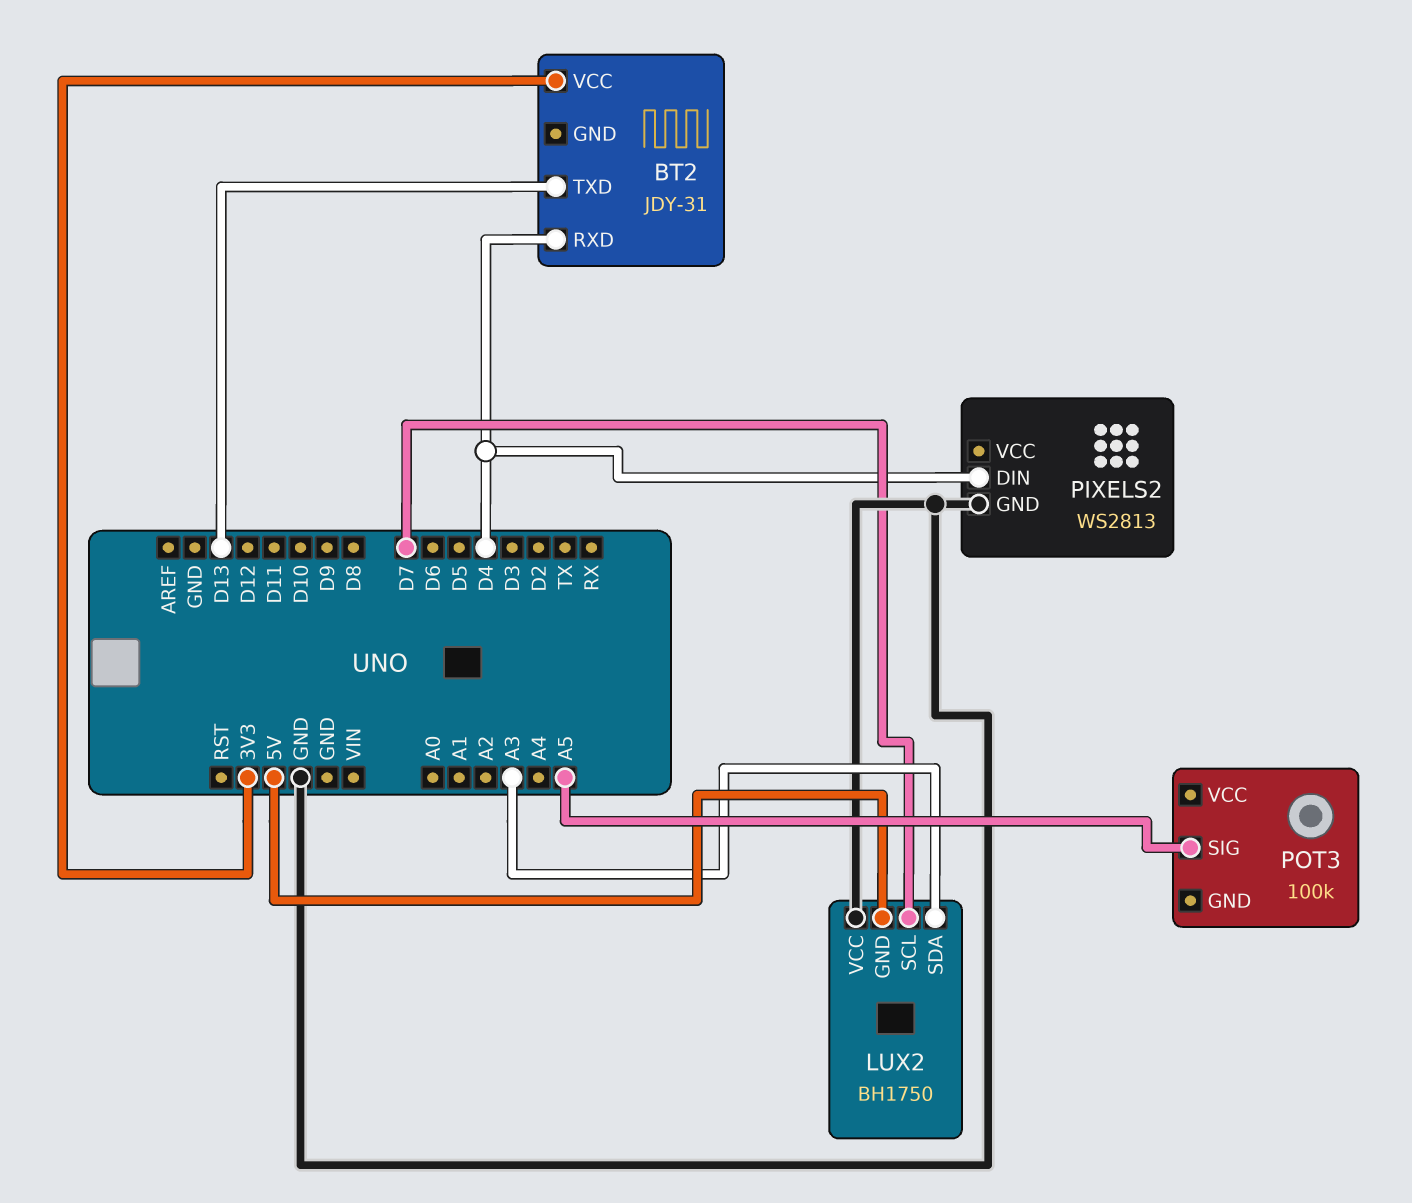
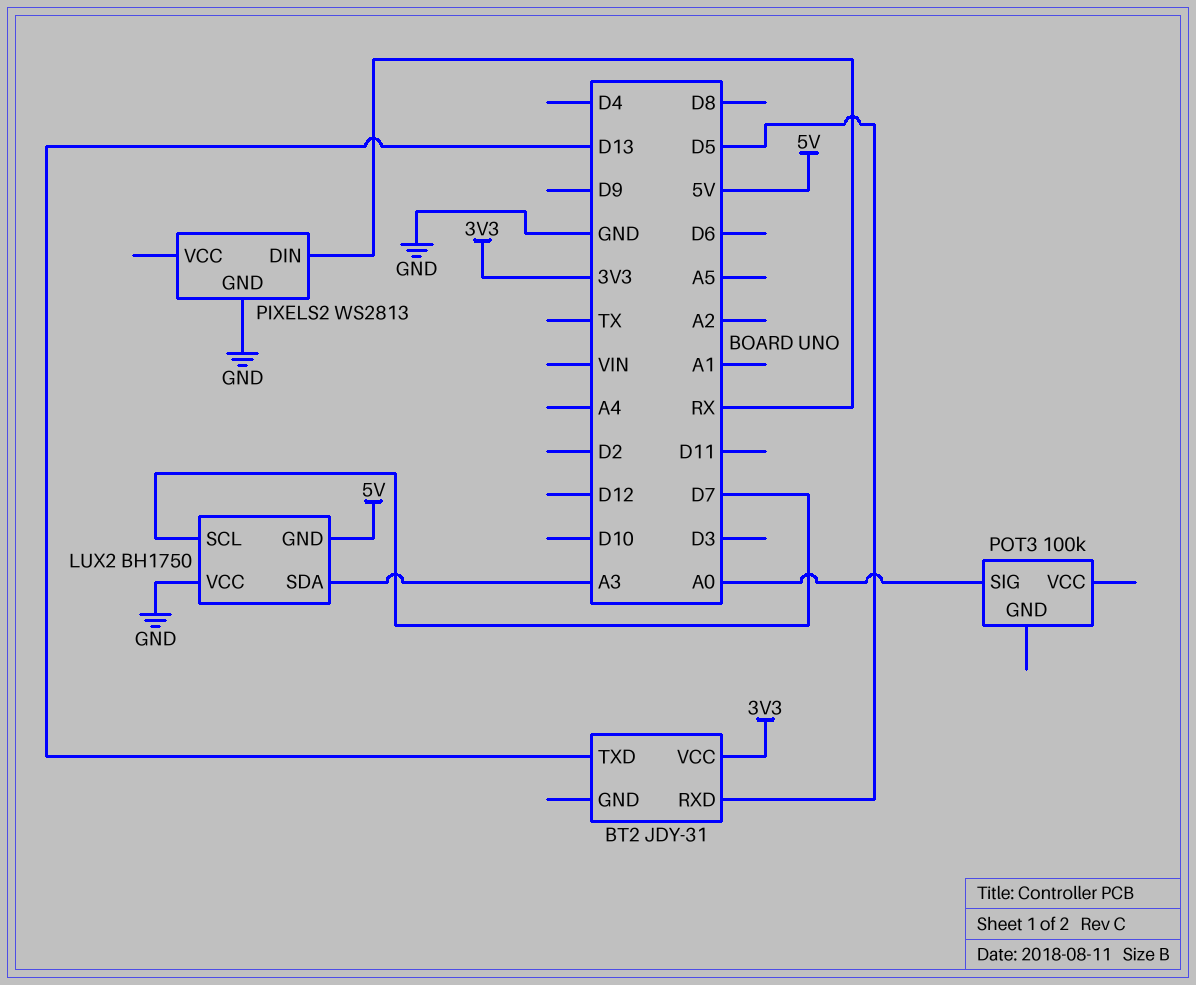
BT2 pin RXD: D4 -> D5
PIXELS2 pin DIN: D4 -> RX
POT3 pin SIG: A5 -> A0

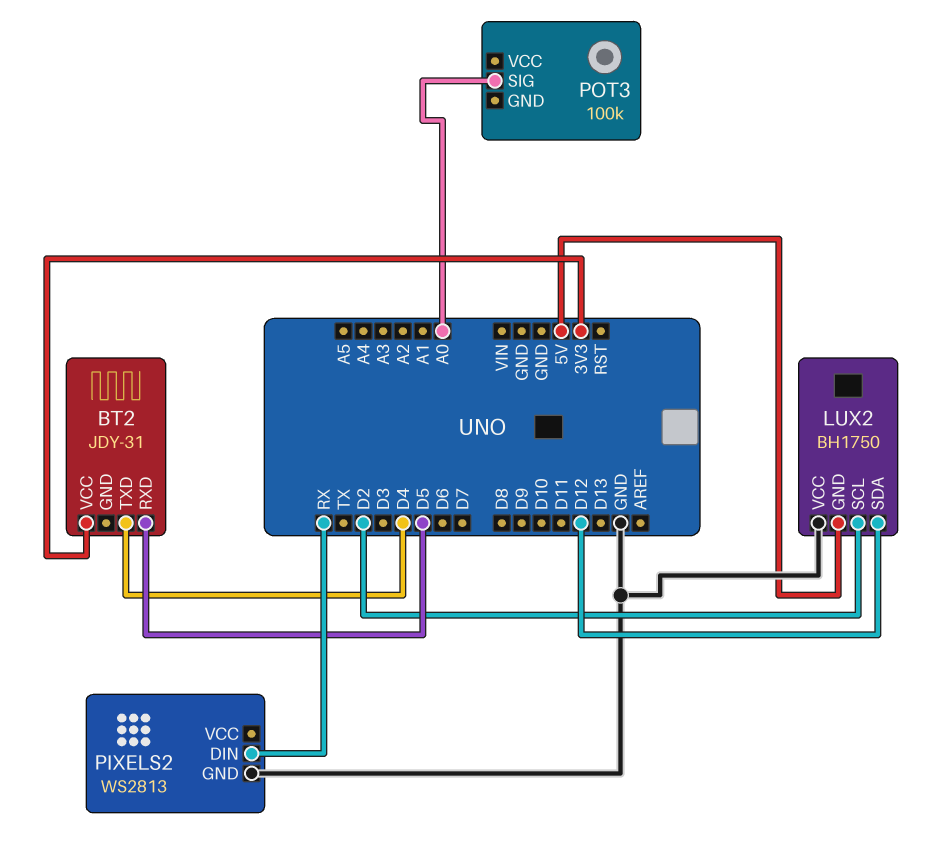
BT2 pin TXD: D13 -> D4
LUX2 pin SCL: D7 -> D2
LUX2 pin SDA: A3 -> D12

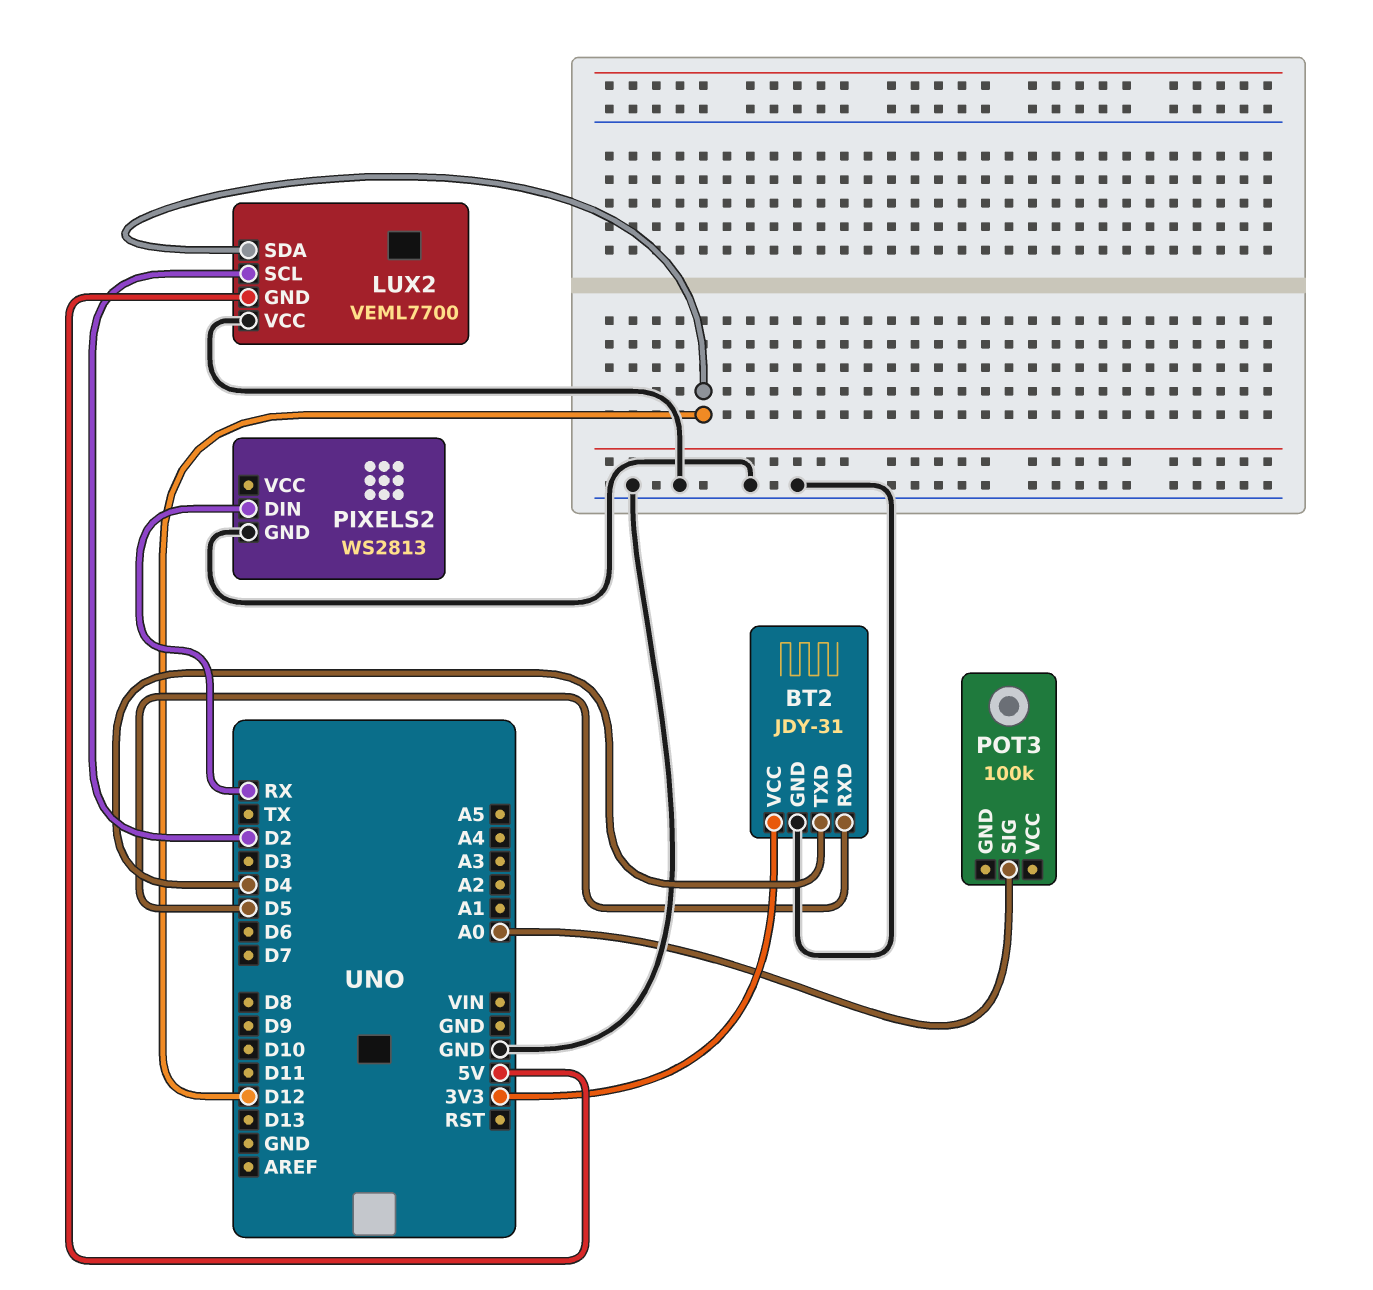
BT2 pin GND: none -> GND
LUX2: BH1750 -> VEML7700

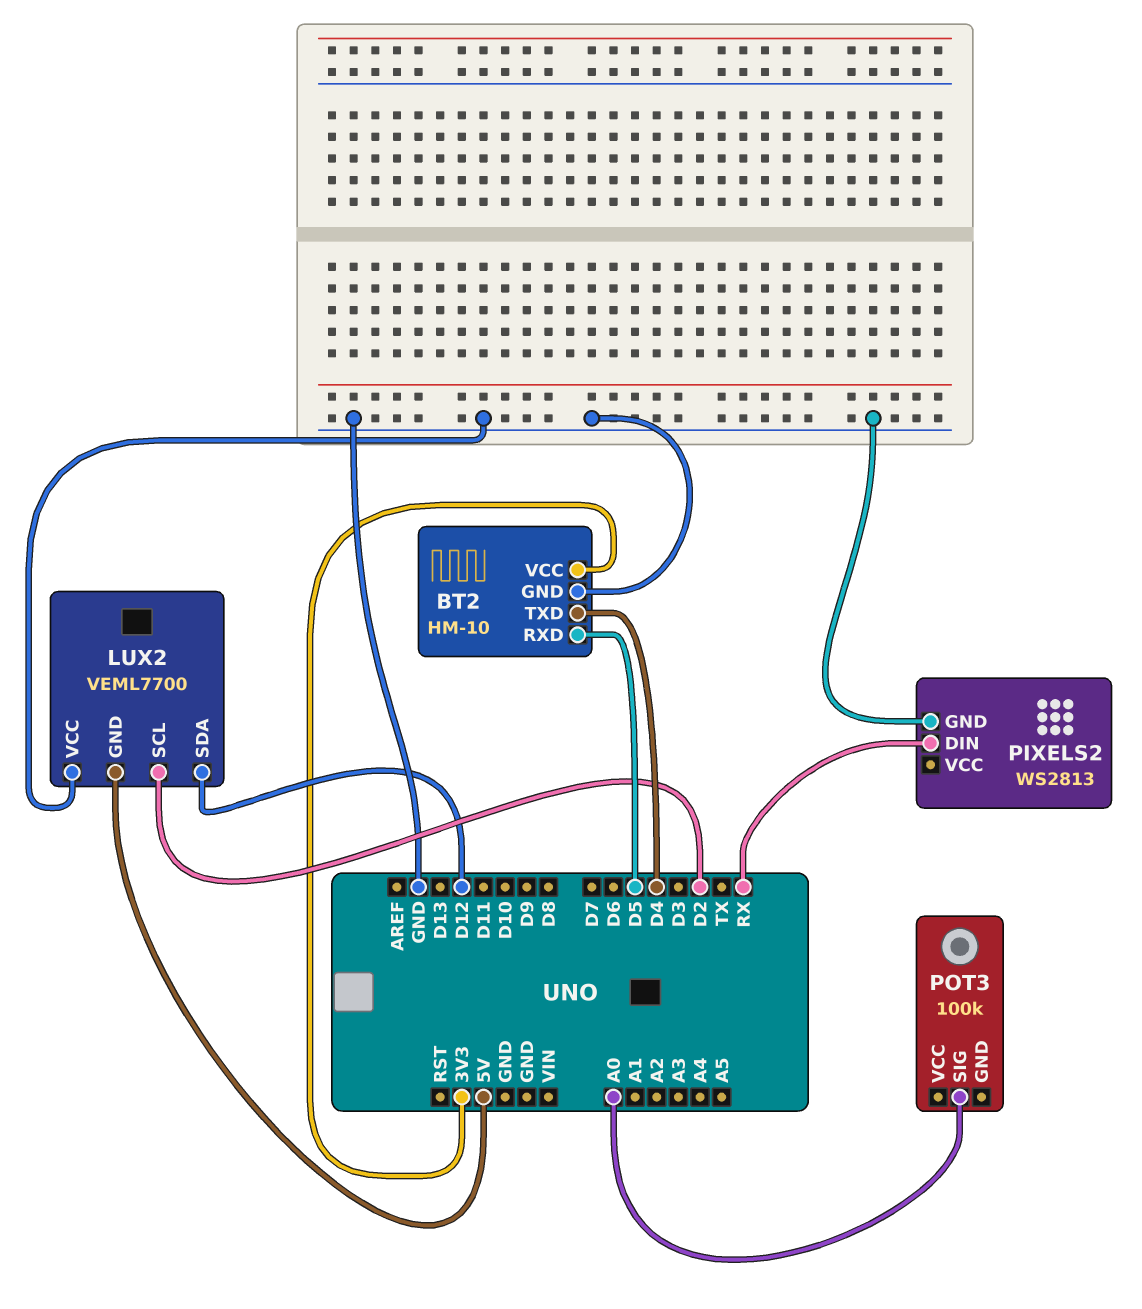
BT2: JDY-31 -> HM-10

